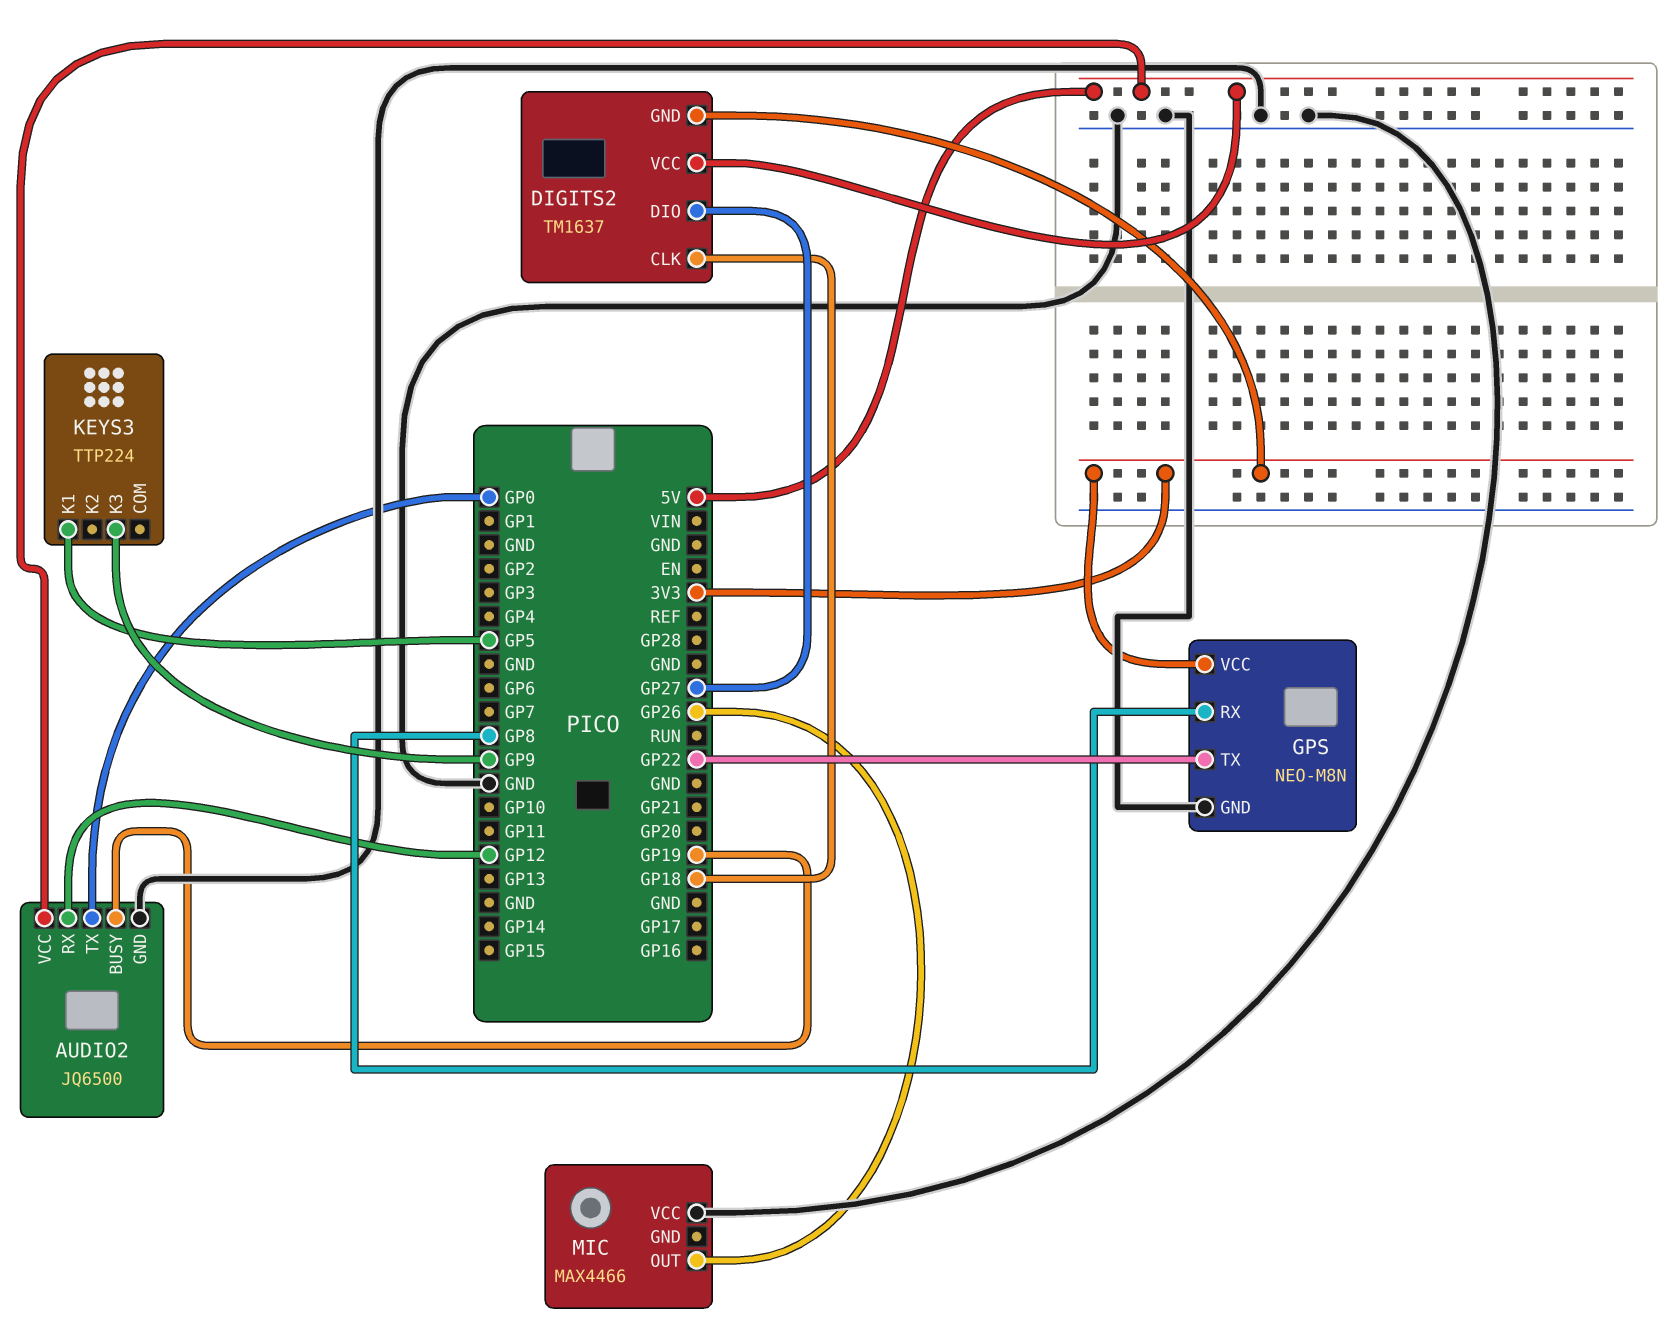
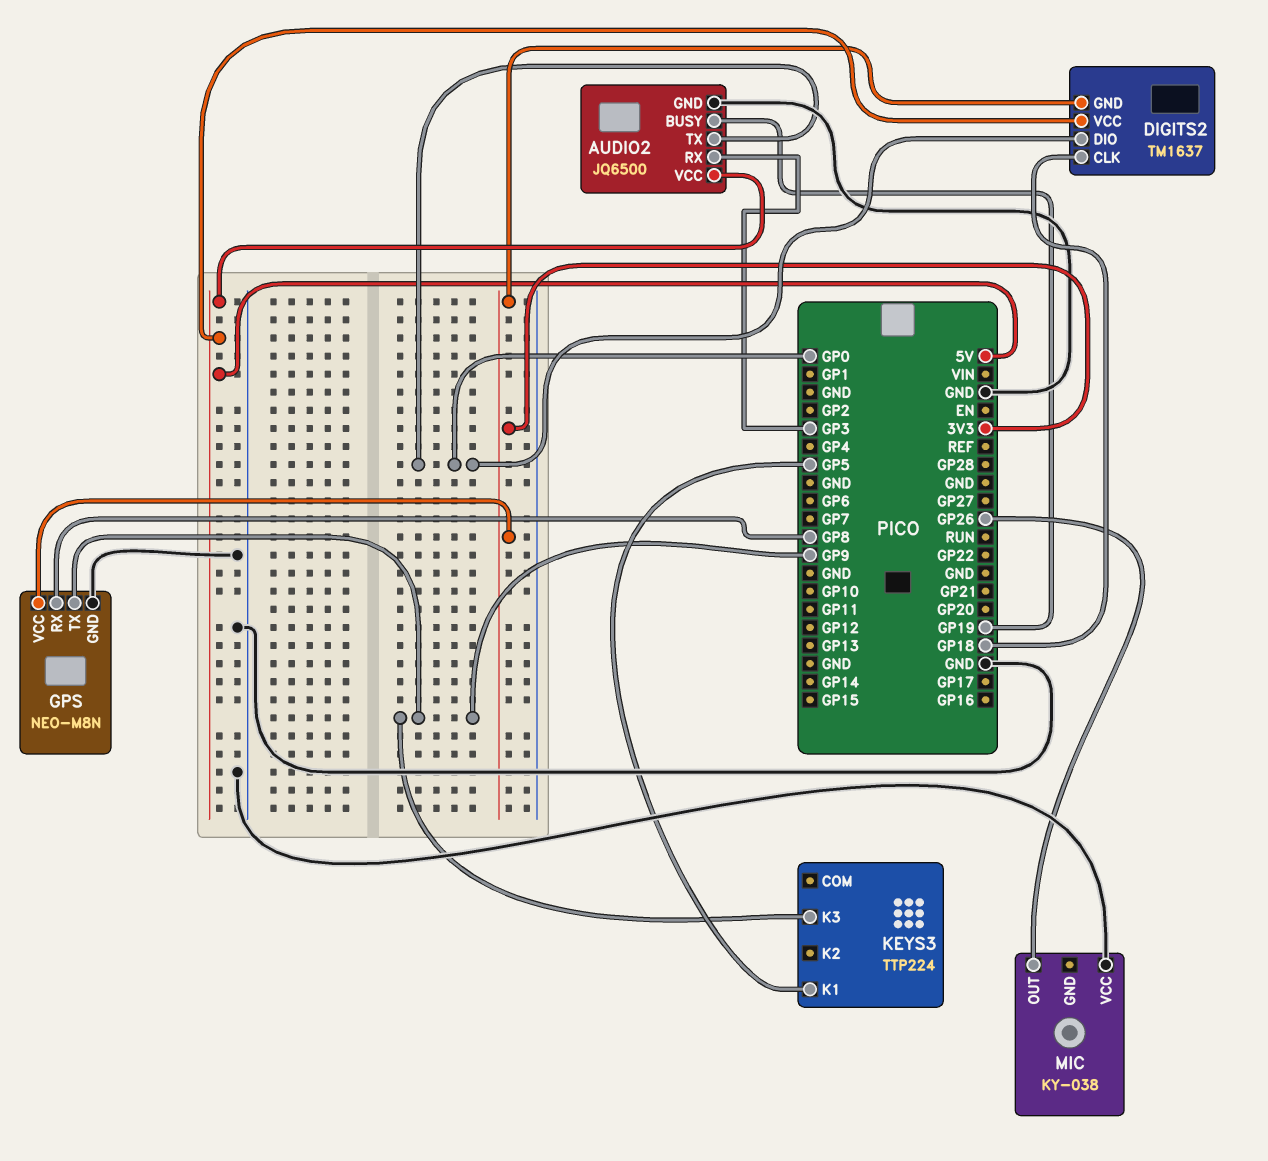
AUDIO2 pin RX: GP12 -> GP3
DIGITS2 pin DIO: GP27 -> GP0
GPS pin TX: GP22 -> GP9
MIC: MAX4466 -> KY-038

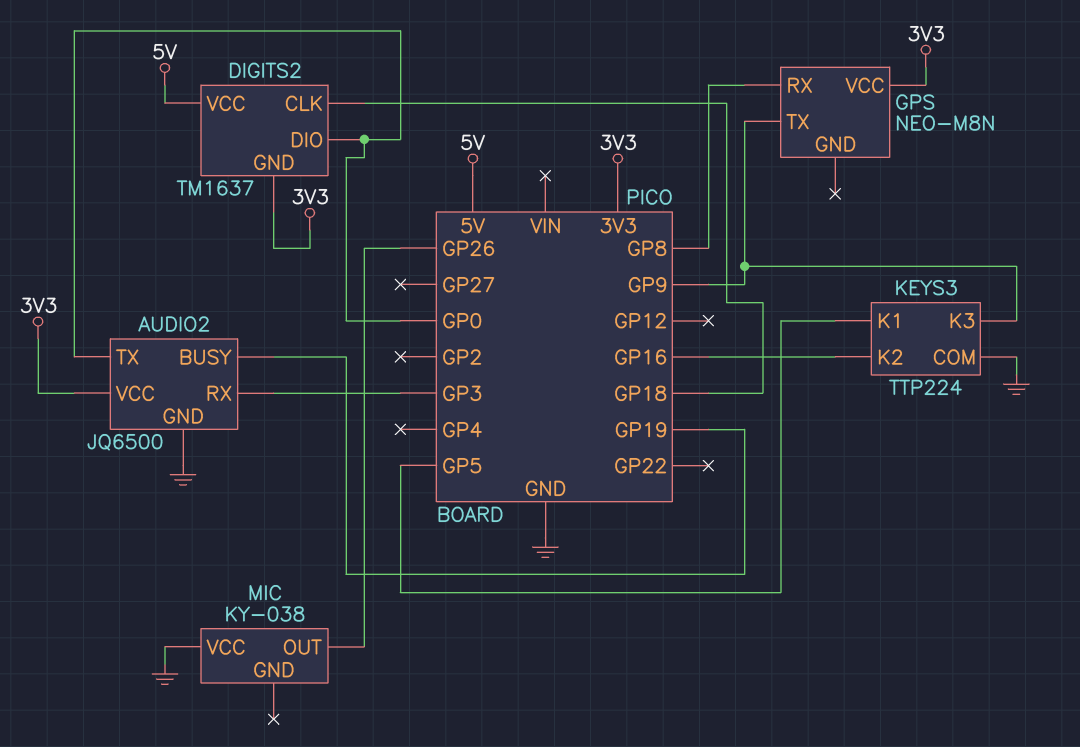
AUDIO2 pin VCC: 5V -> 3V3
GPS pin GND: GND -> none
KEYS3 pin COM: none -> GND
KEYS3 pin K2: none -> GP16

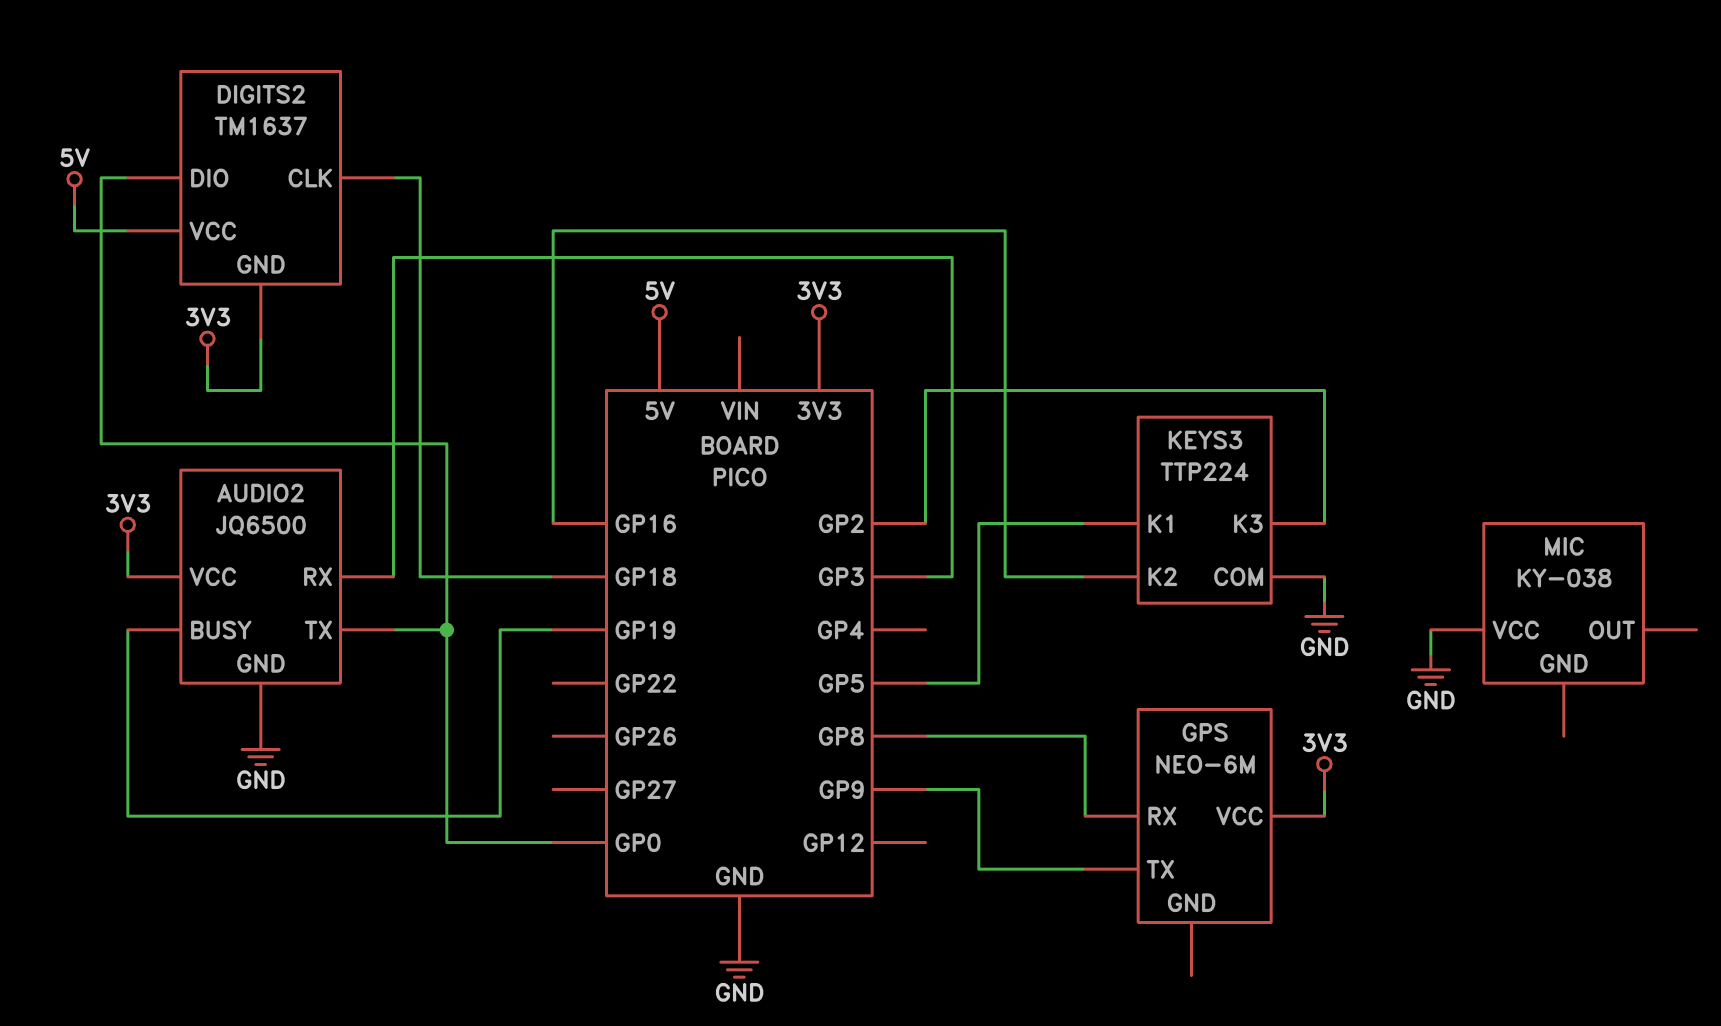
GPS: NEO-M8N -> NEO-6M
KEYS3 pin K3: GP9 -> GP2
MIC pin OUT: GP26 -> none

